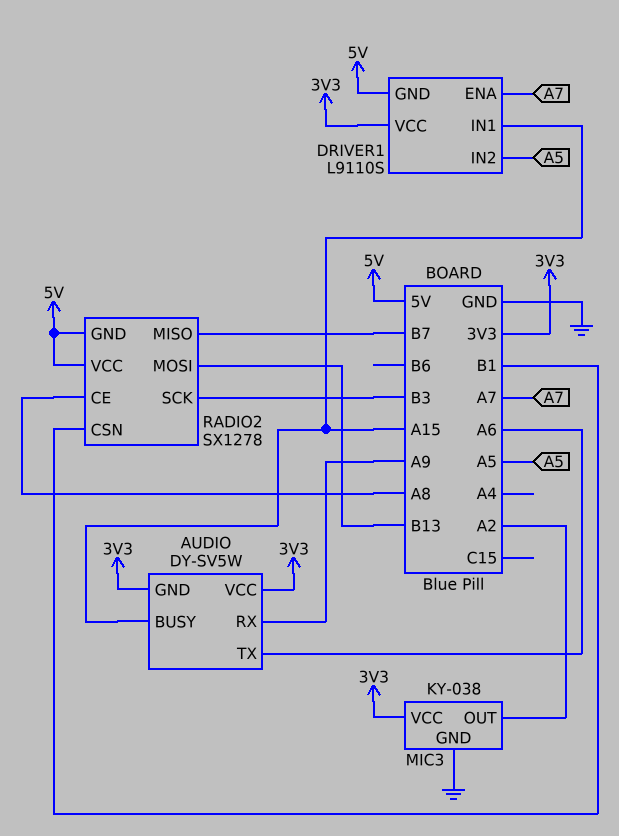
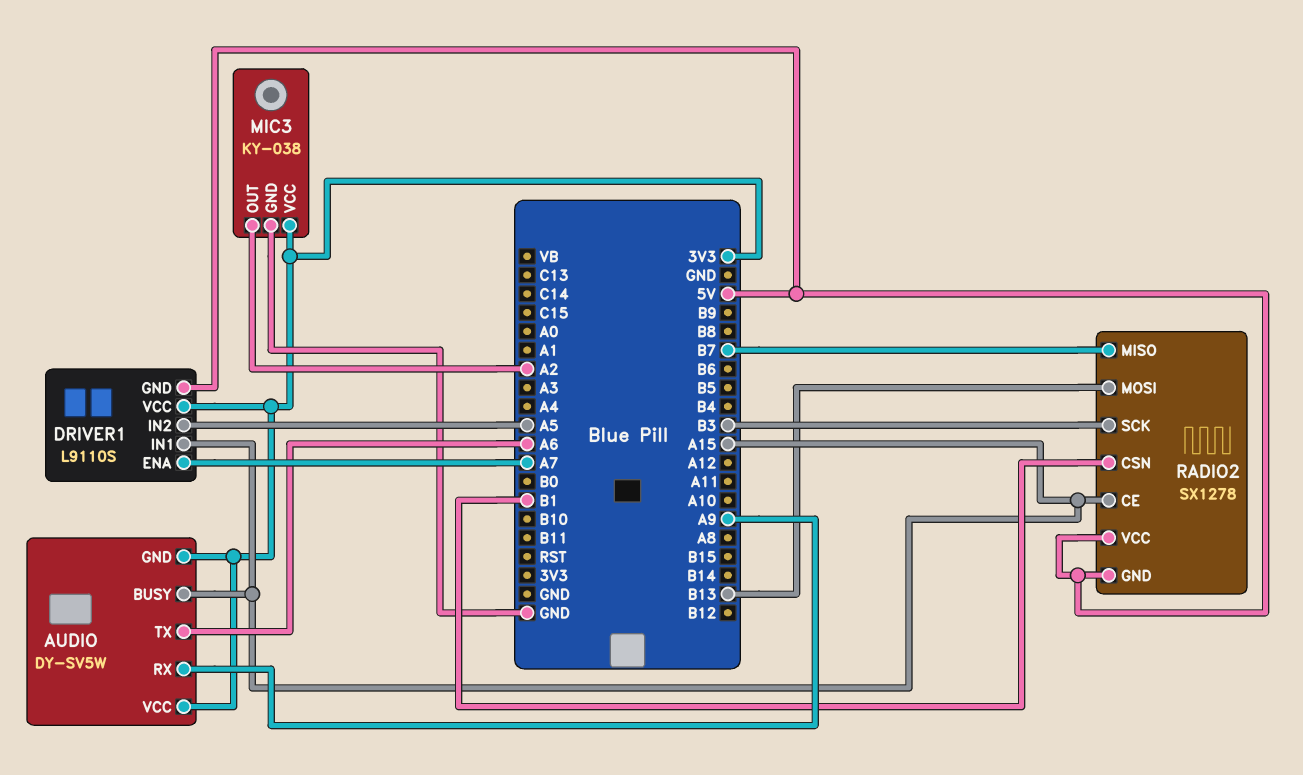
RADIO2 pin CE: A8 -> A15

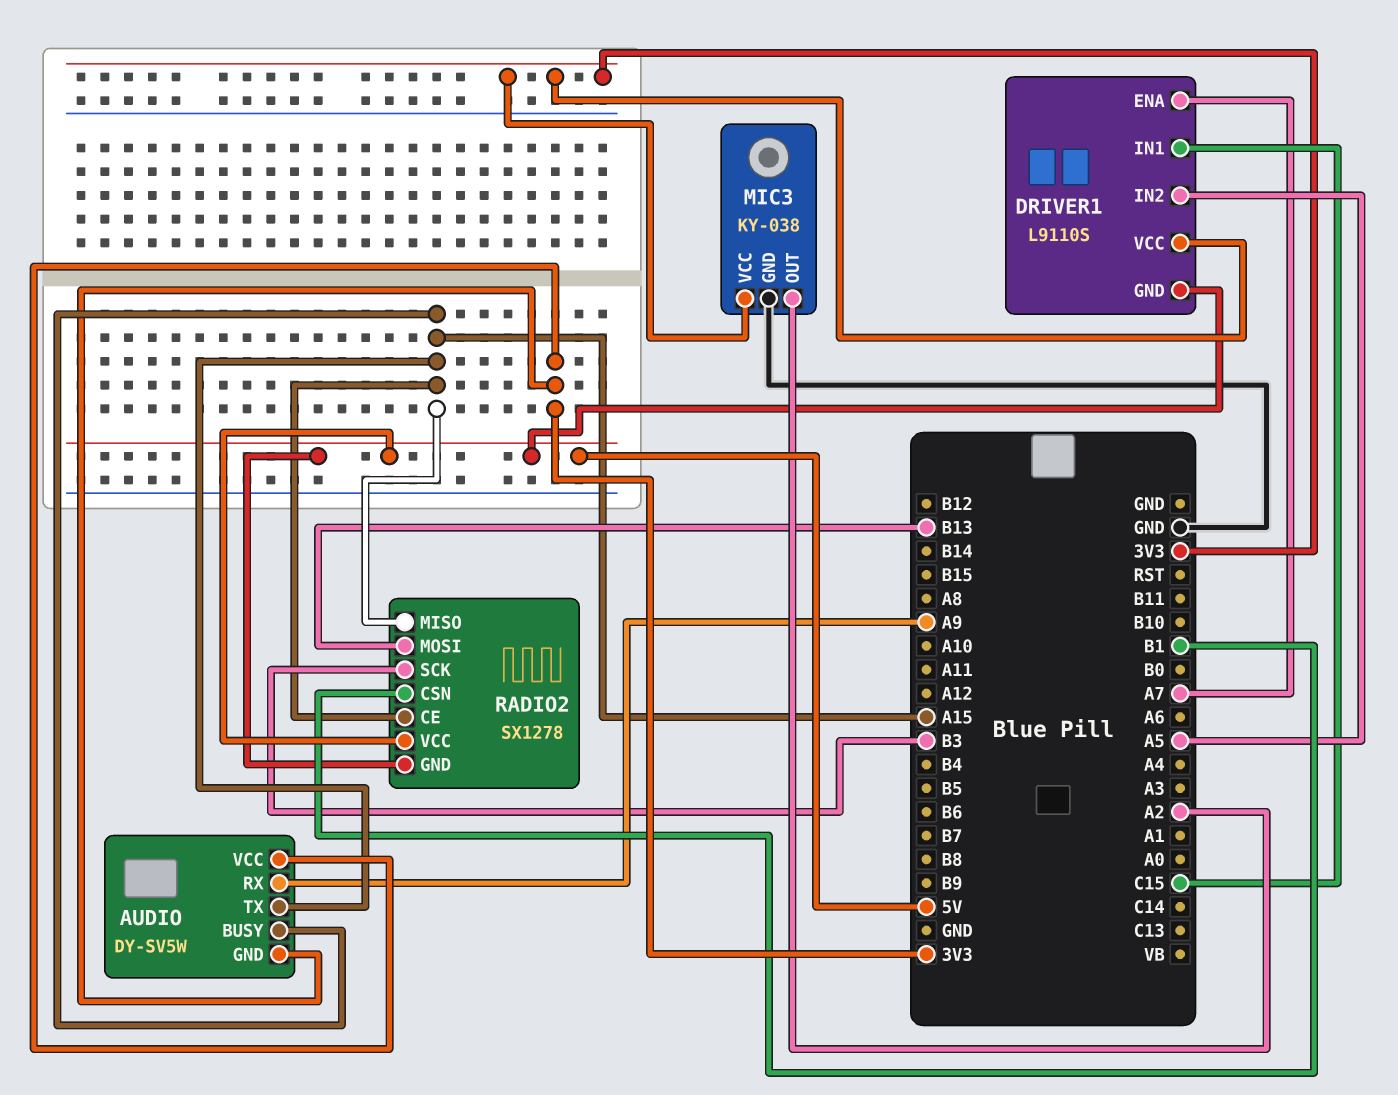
AUDIO pin TX: A6 -> A15
DRIVER1 pin IN1: A15 -> C15
RADIO2 pin MISO: B7 -> A15

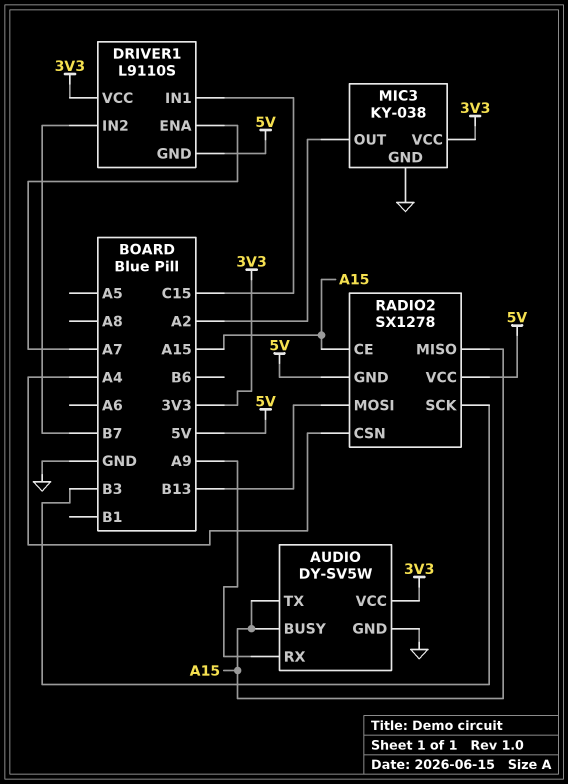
AUDIO pin GND: 3V3 -> GND
DRIVER1 pin IN2: A5 -> B7
RADIO2 pin CSN: B1 -> A4

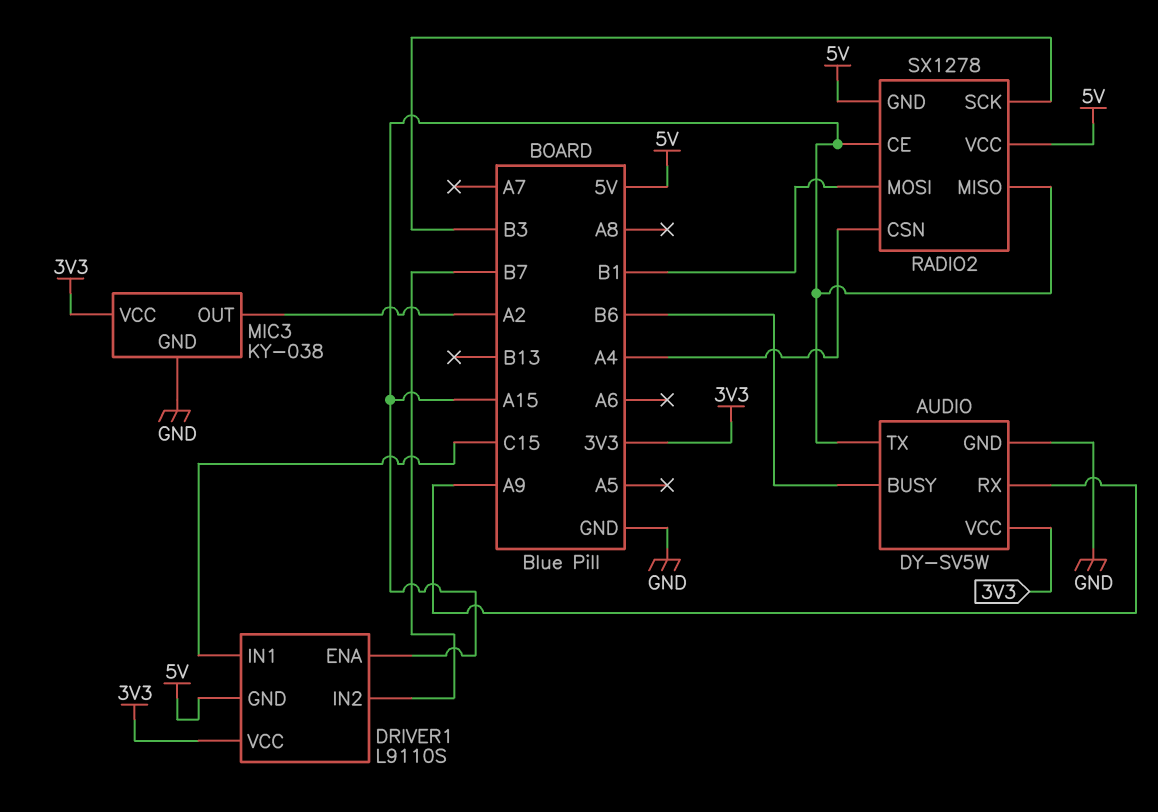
AUDIO pin BUSY: A15 -> B6
DRIVER1 pin ENA: A7 -> A15
RADIO2 pin MOSI: B13 -> B1

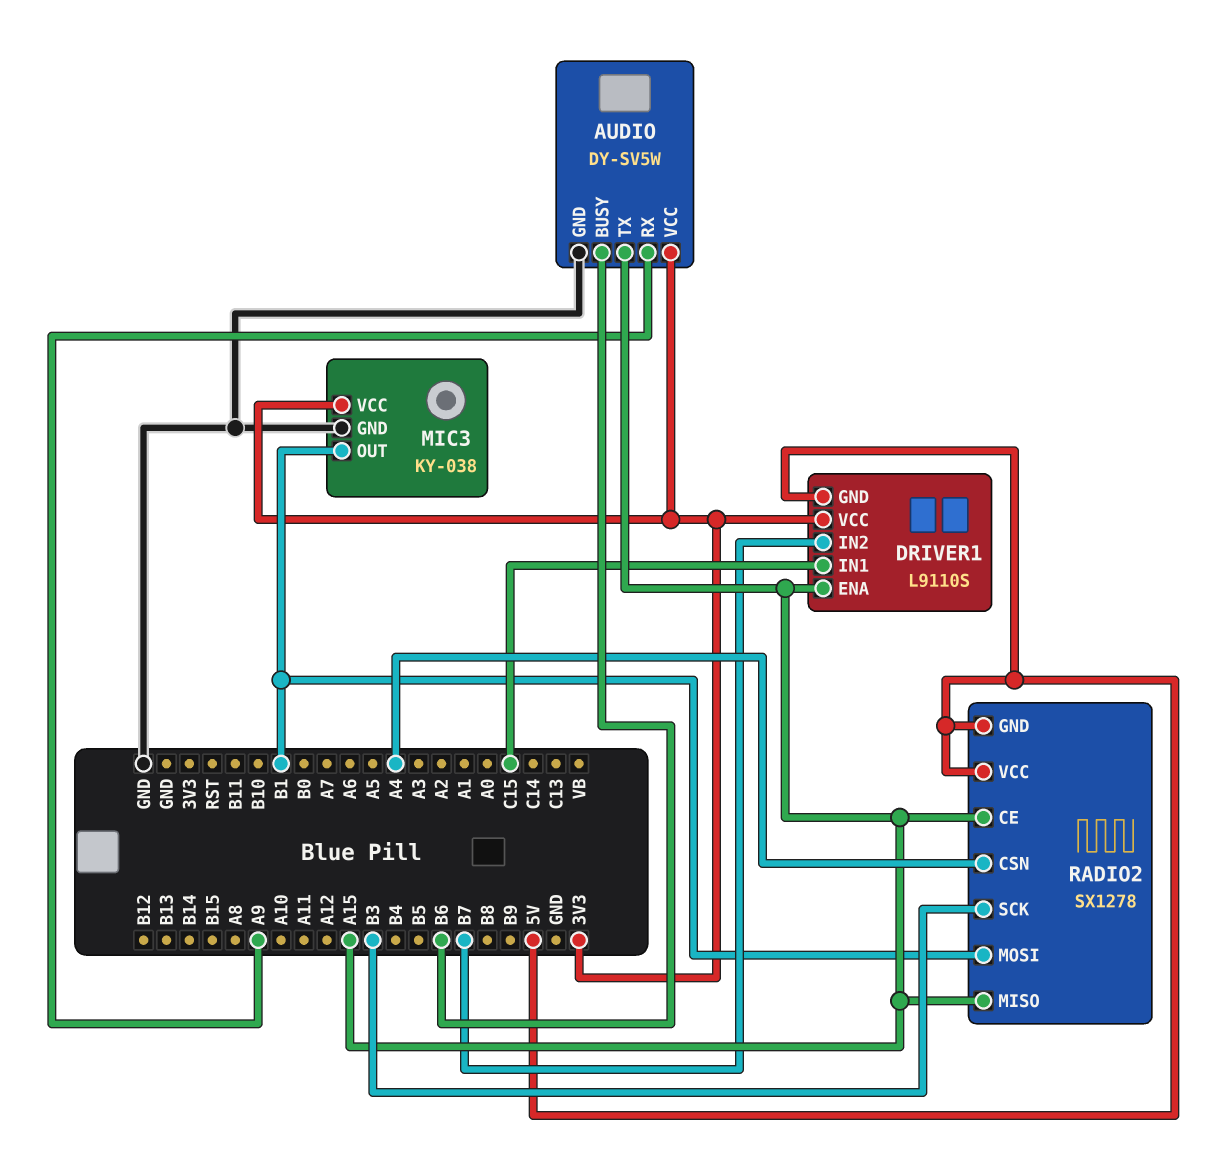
MIC3 pin OUT: A2 -> B1

